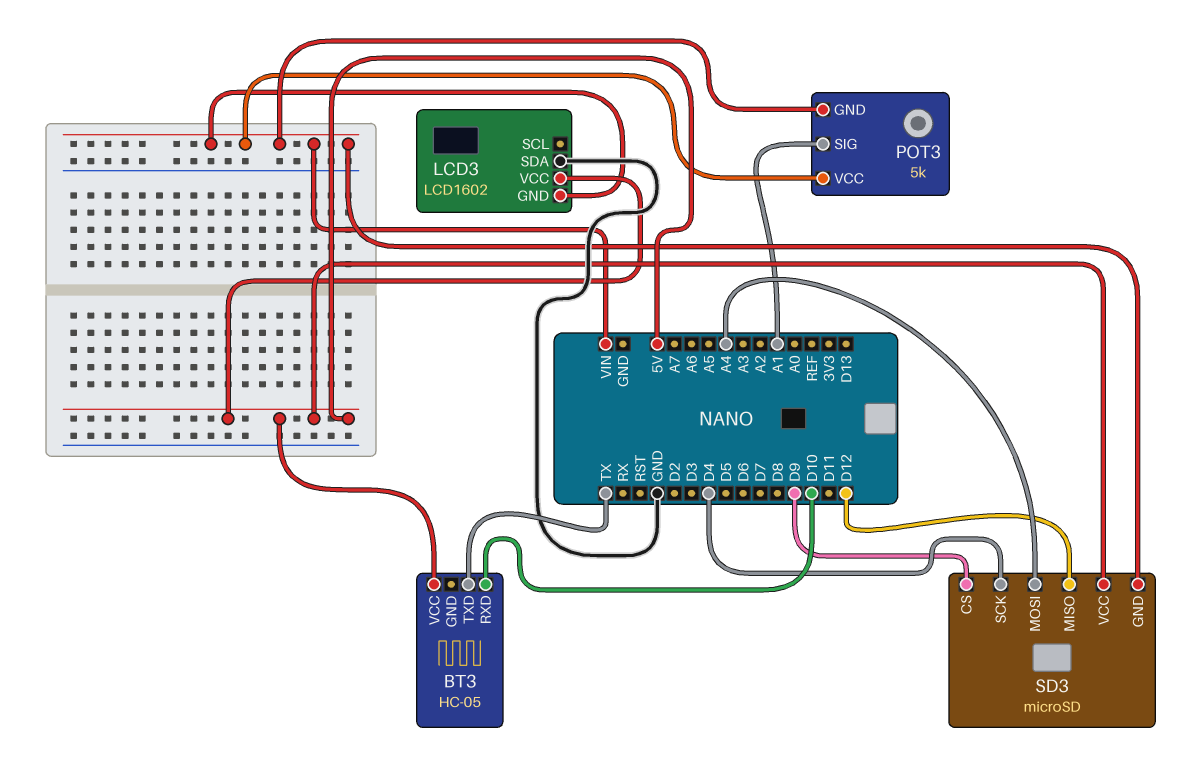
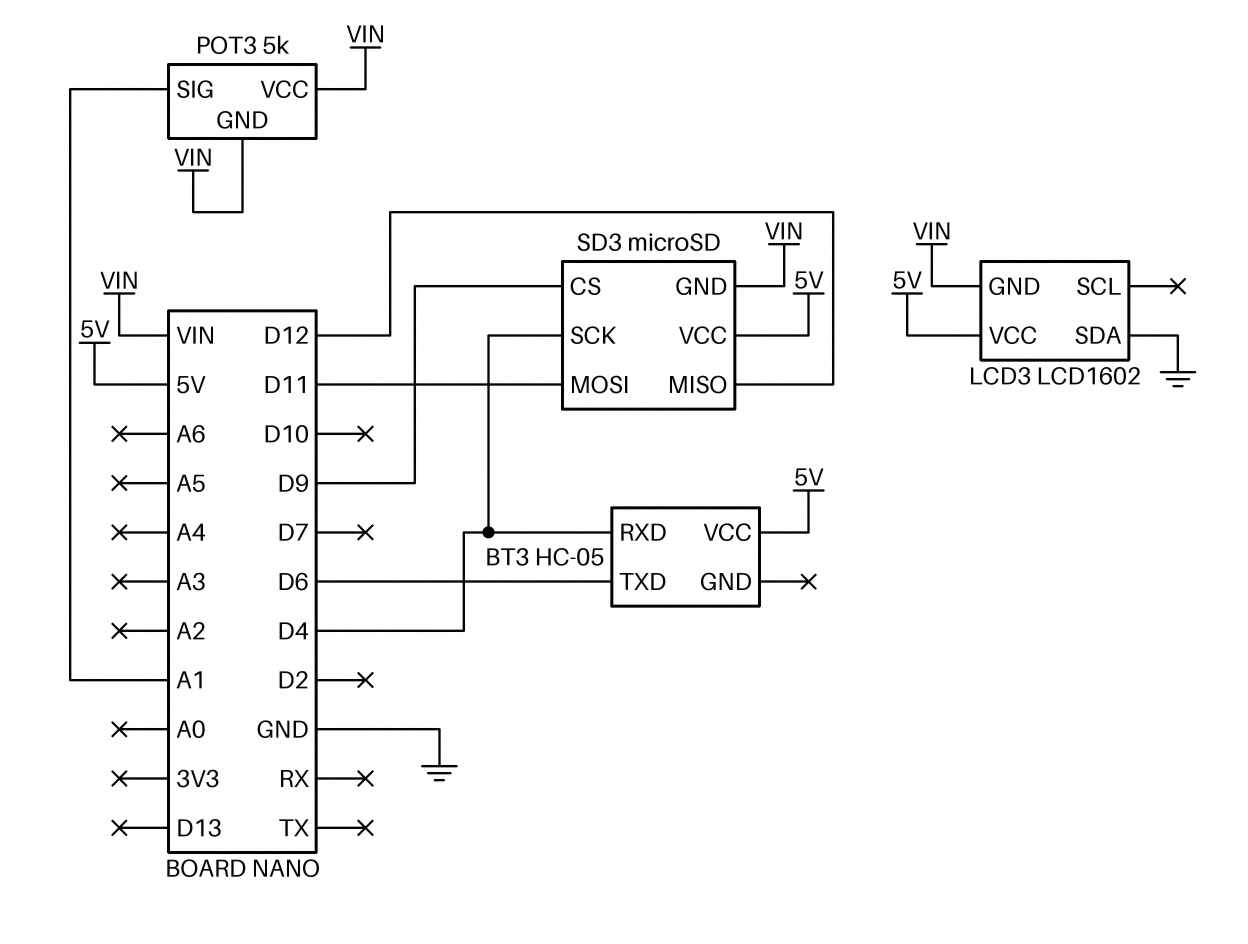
BT3 pin RXD: D10 -> D4
BT3 pin TXD: TX -> D6
SD3 pin MOSI: A4 -> D11

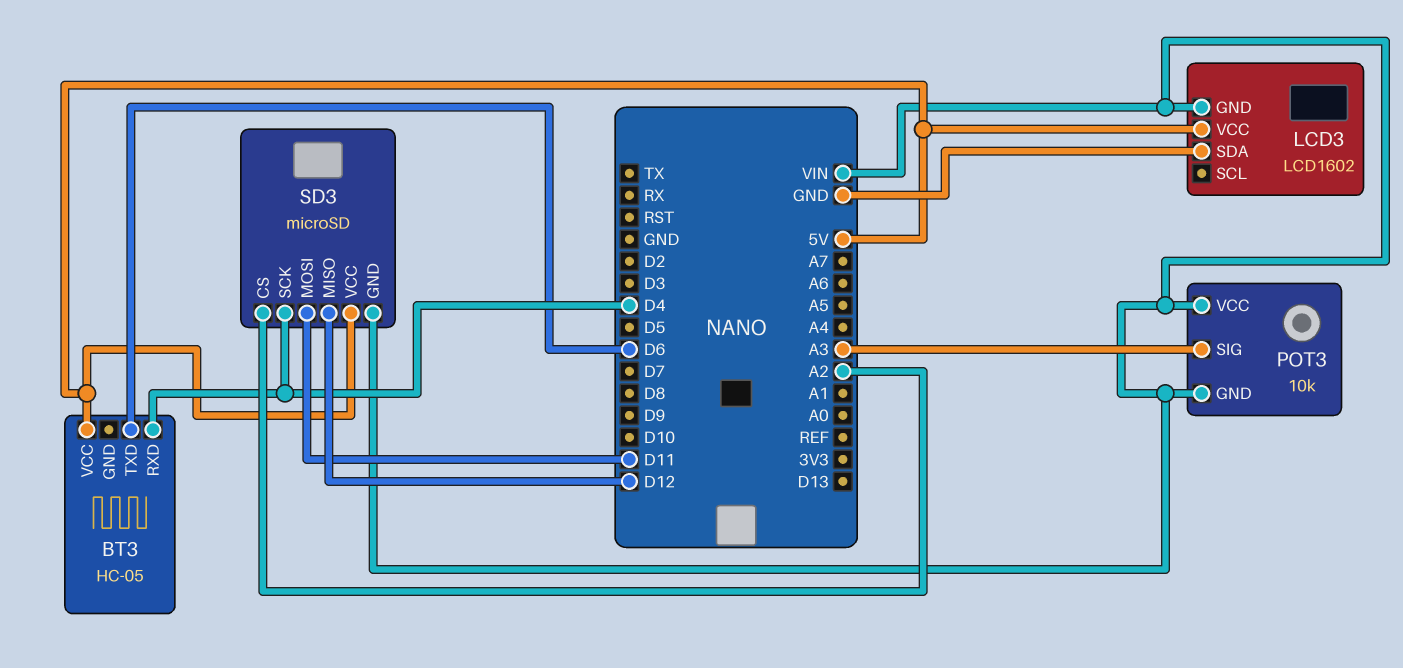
POT3: 5k -> 10k
POT3 pin SIG: A1 -> A3
SD3 pin CS: D9 -> A2

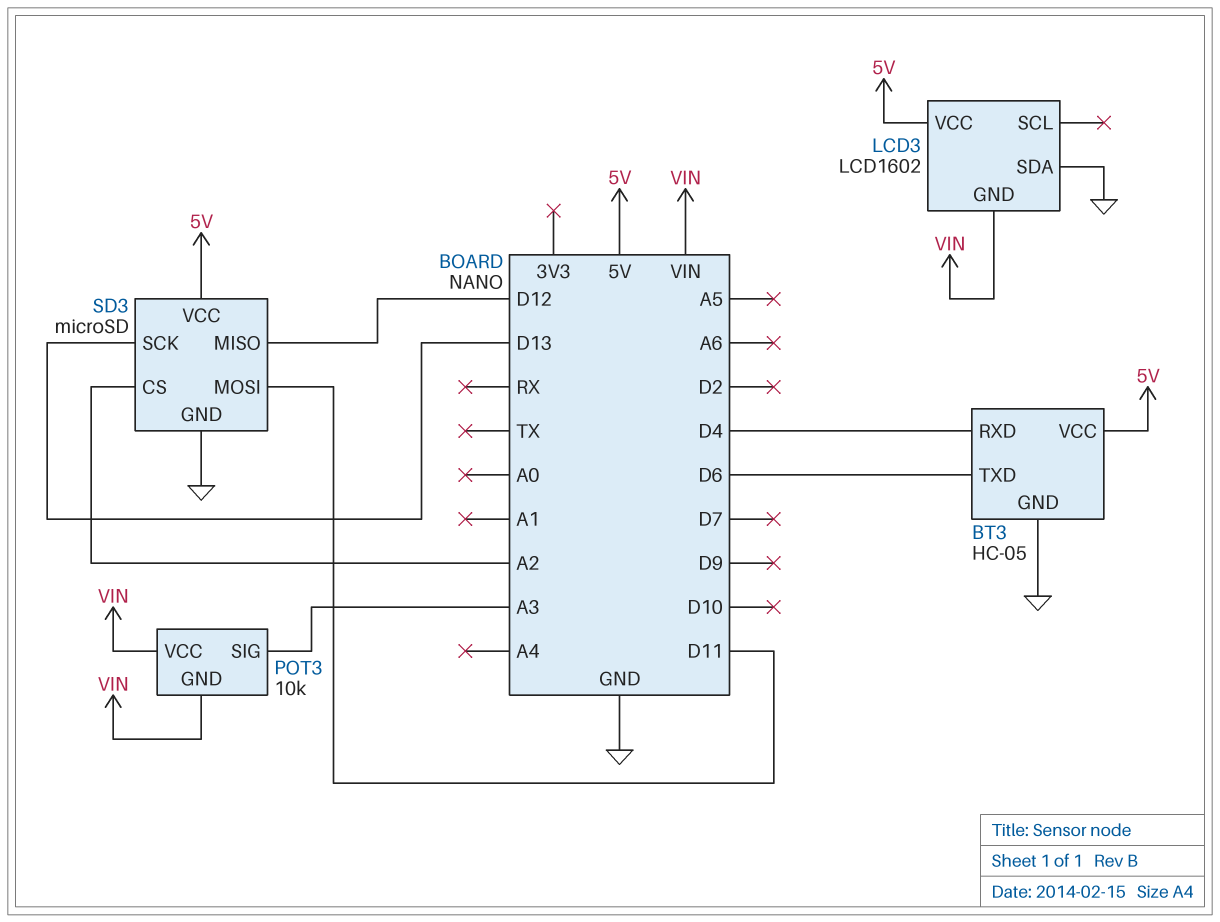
BT3 pin GND: none -> GND
SD3 pin GND: VIN -> GND
SD3 pin SCK: D4 -> D13

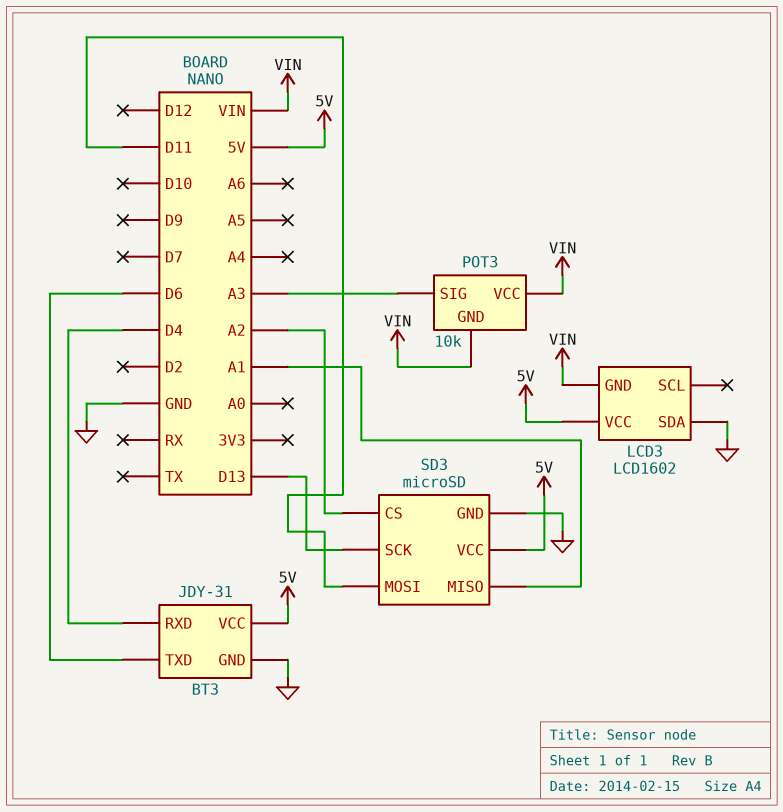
BT3: HC-05 -> JDY-31
SD3 pin MISO: D12 -> A1

